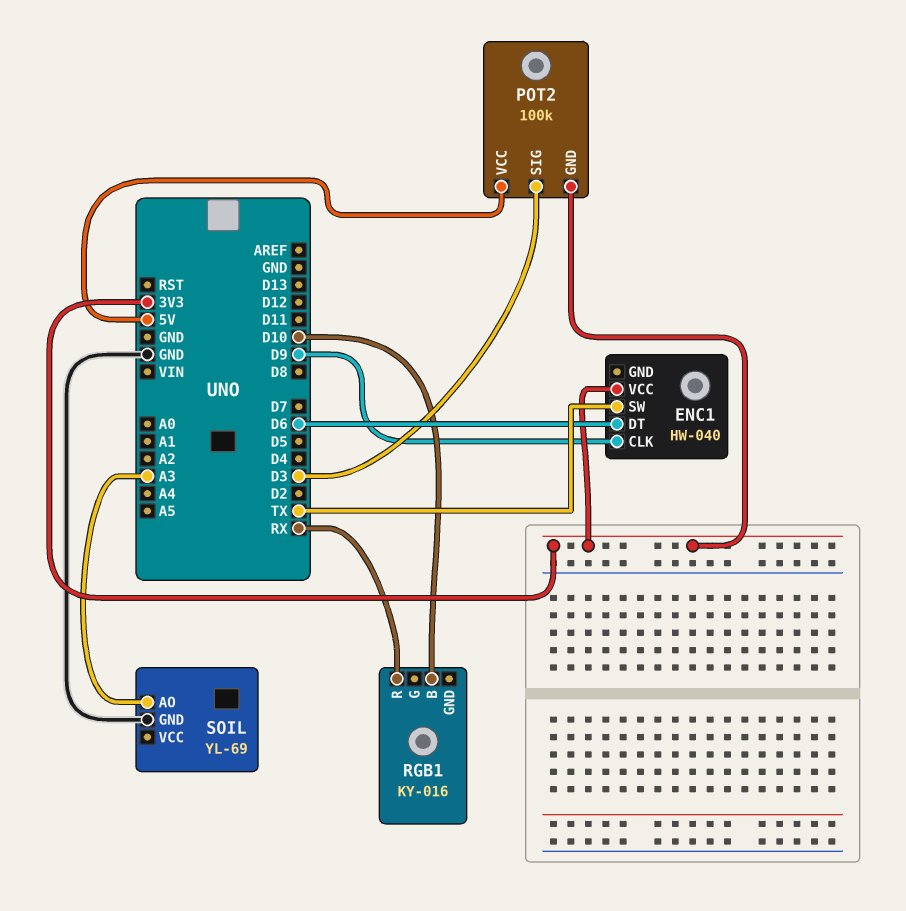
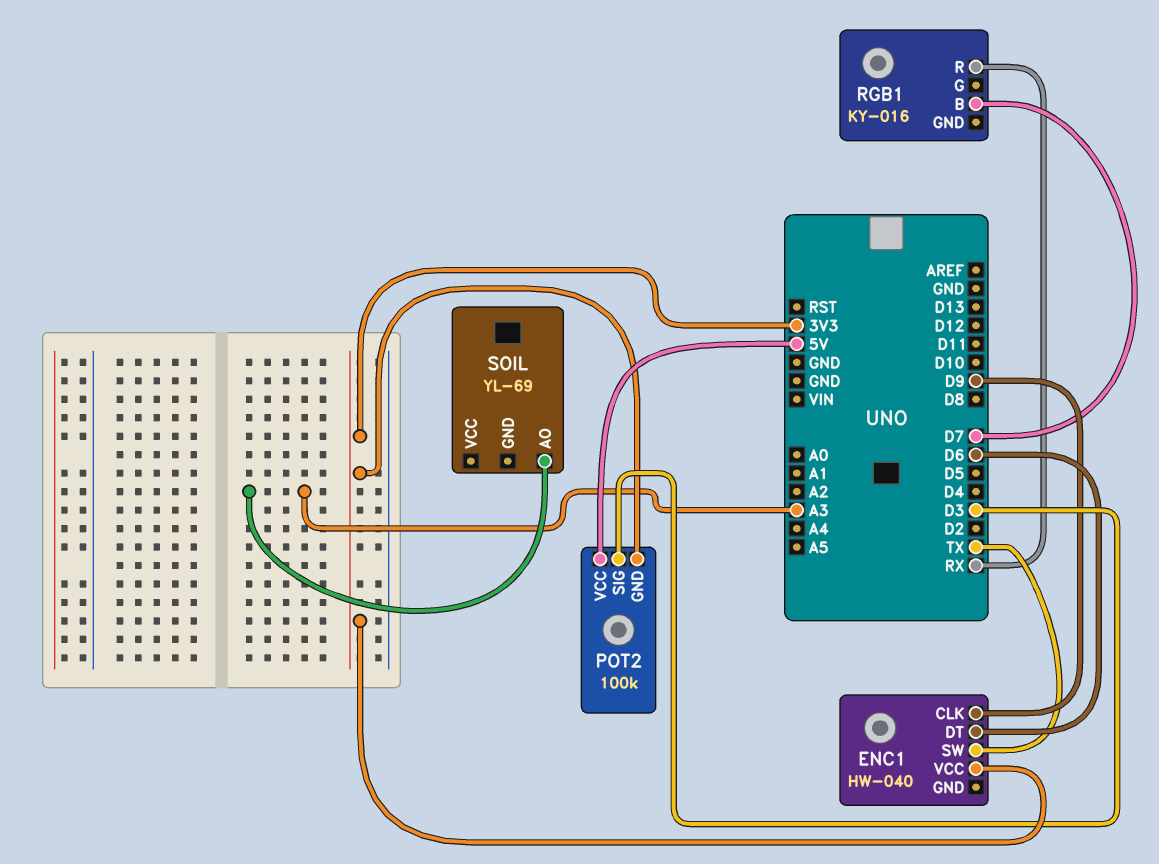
RGB1 pin B: D10 -> D7
SOIL pin GND: GND -> none

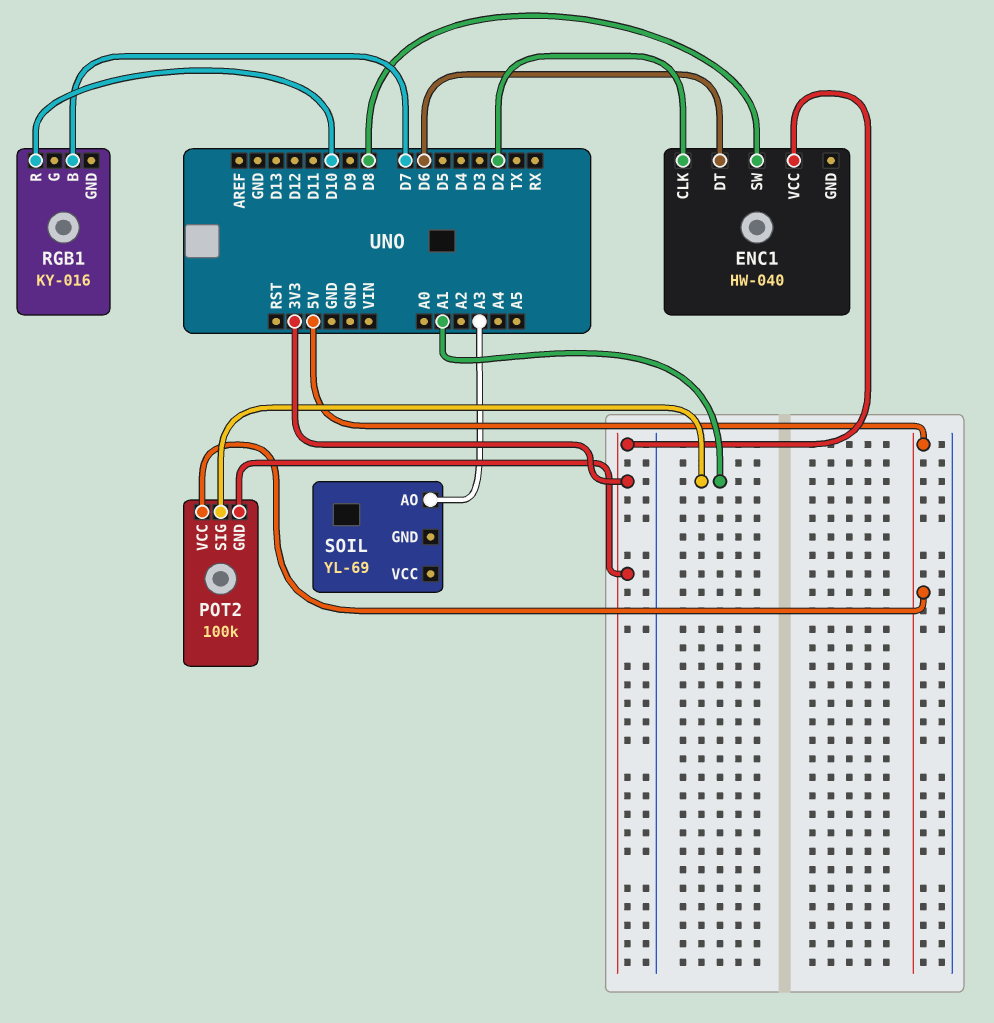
ENC1 pin CLK: D9 -> D2
ENC1 pin SW: TX -> D8
POT2 pin SIG: D3 -> A1
RGB1 pin R: RX -> D10

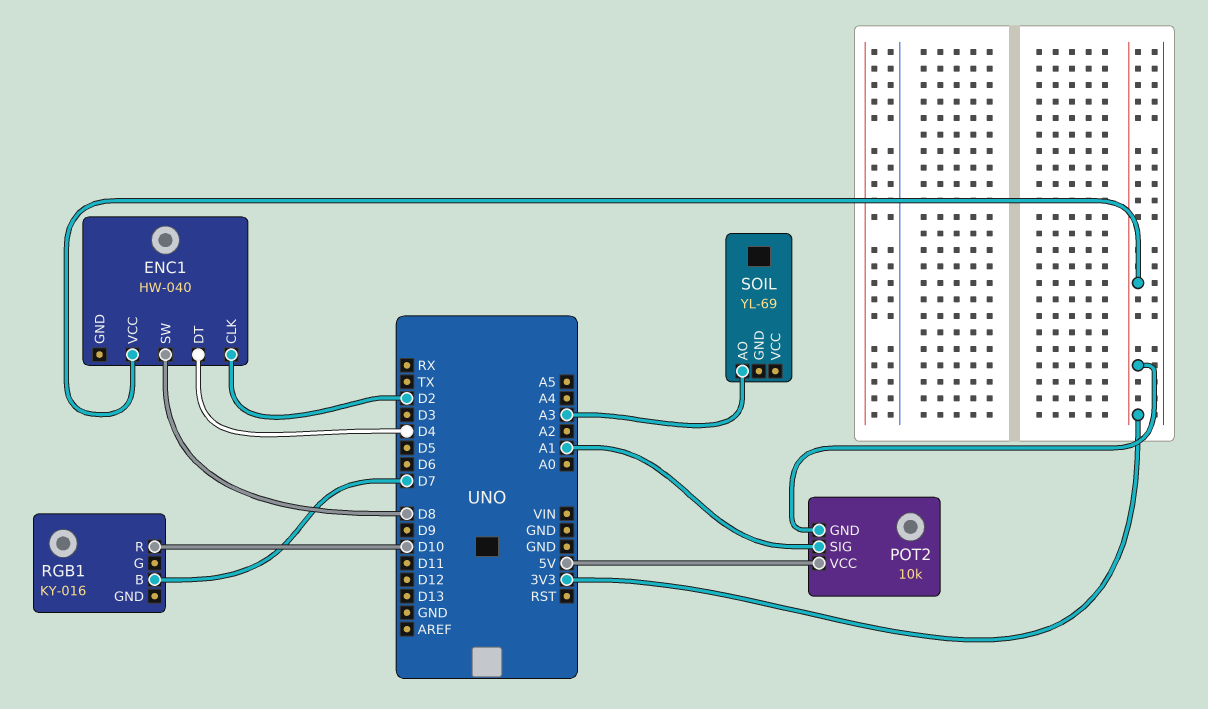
ENC1 pin DT: D6 -> D4
POT2: 100k -> 10k

